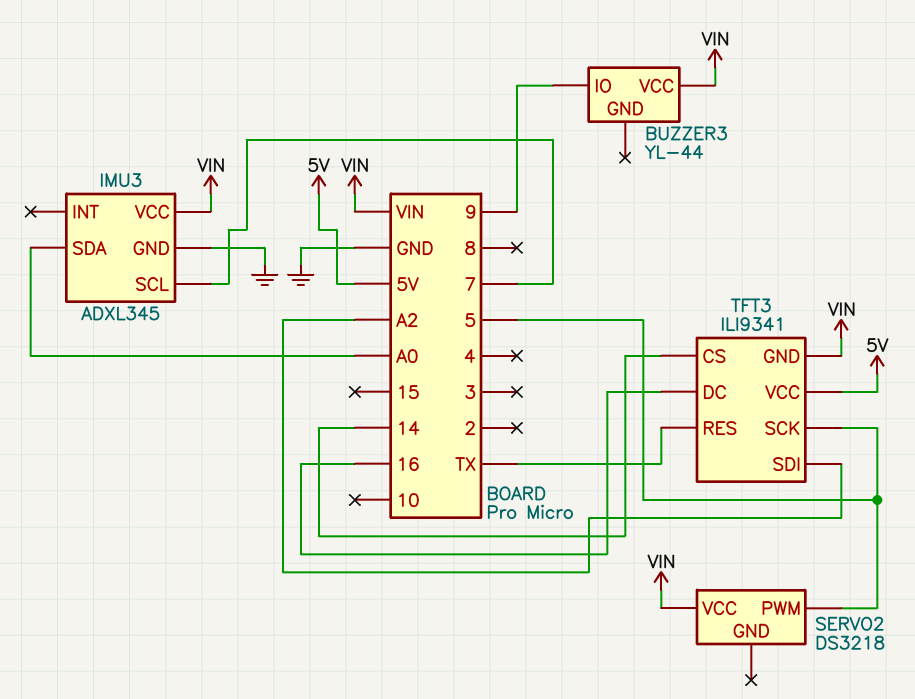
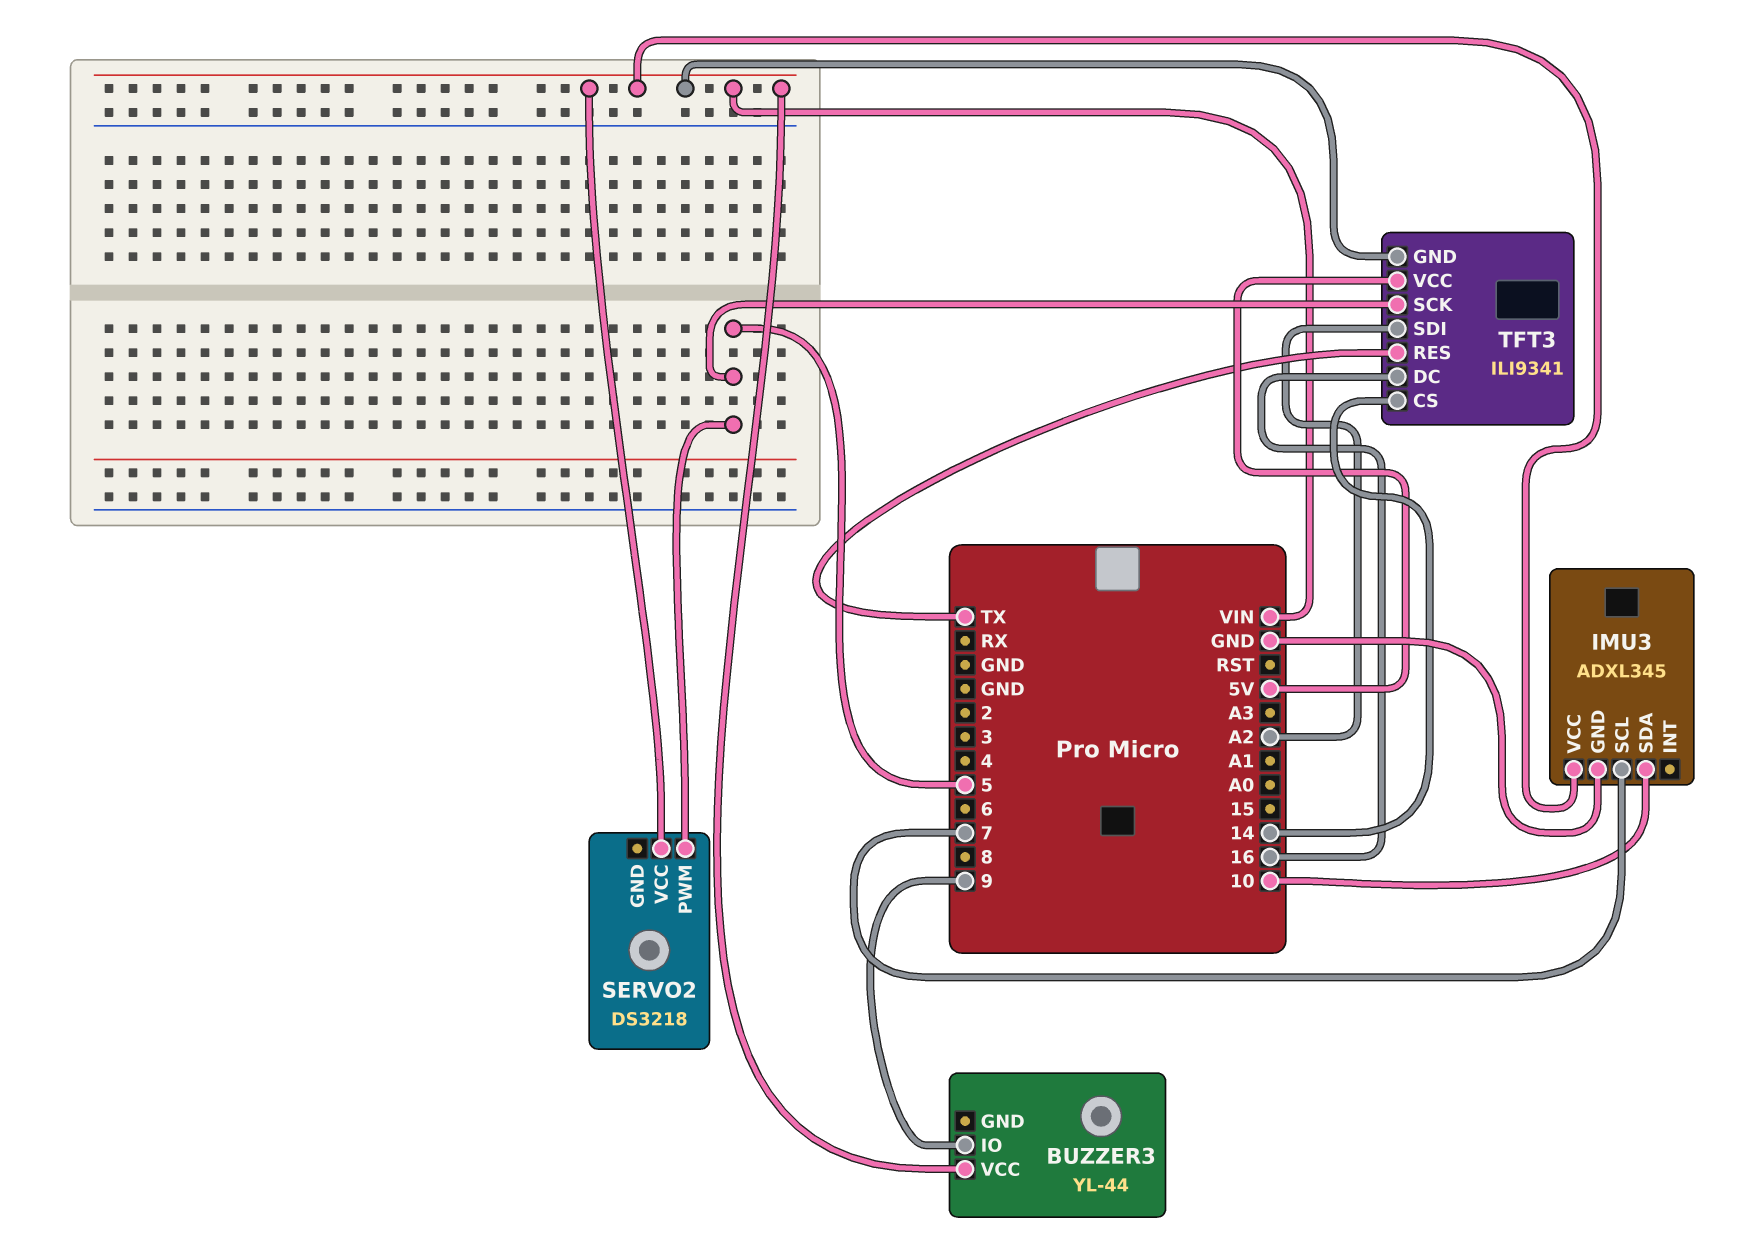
IMU3 pin SDA: A0 -> 10

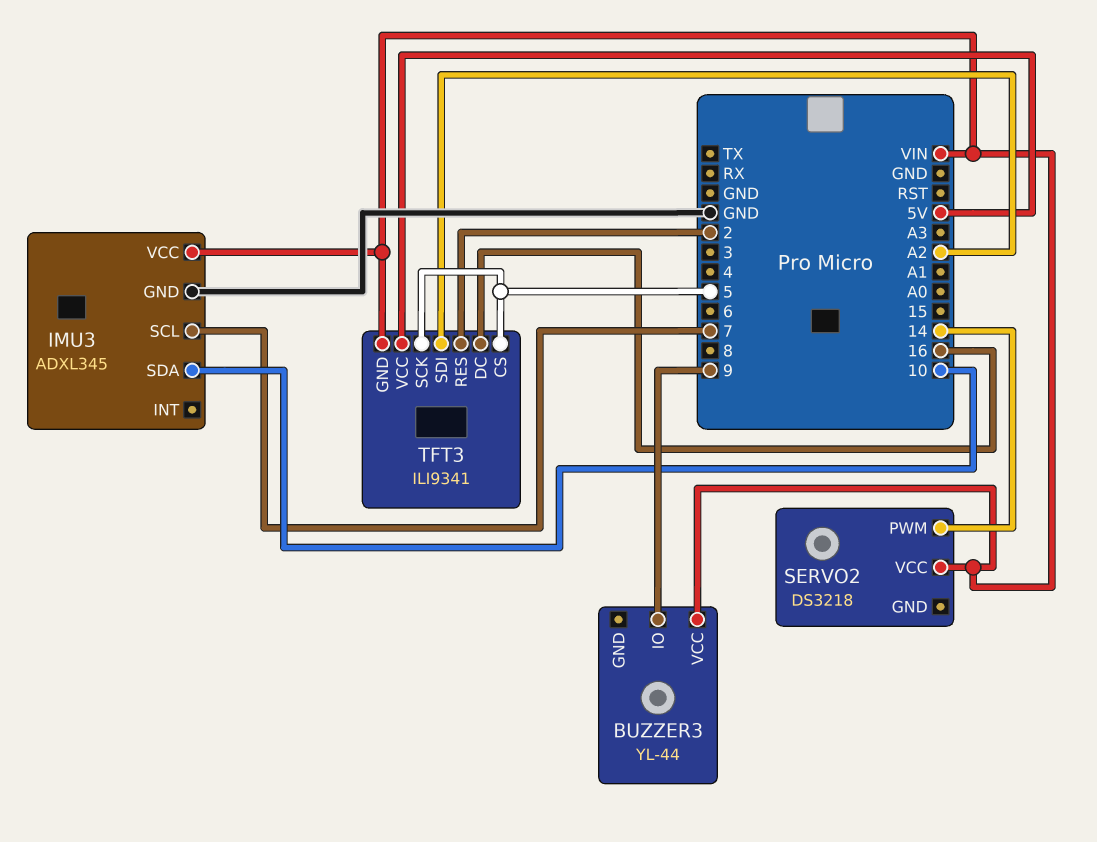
SERVO2 pin PWM: 5 -> 14
TFT3 pin CS: 14 -> 5
TFT3 pin RES: TX -> 2

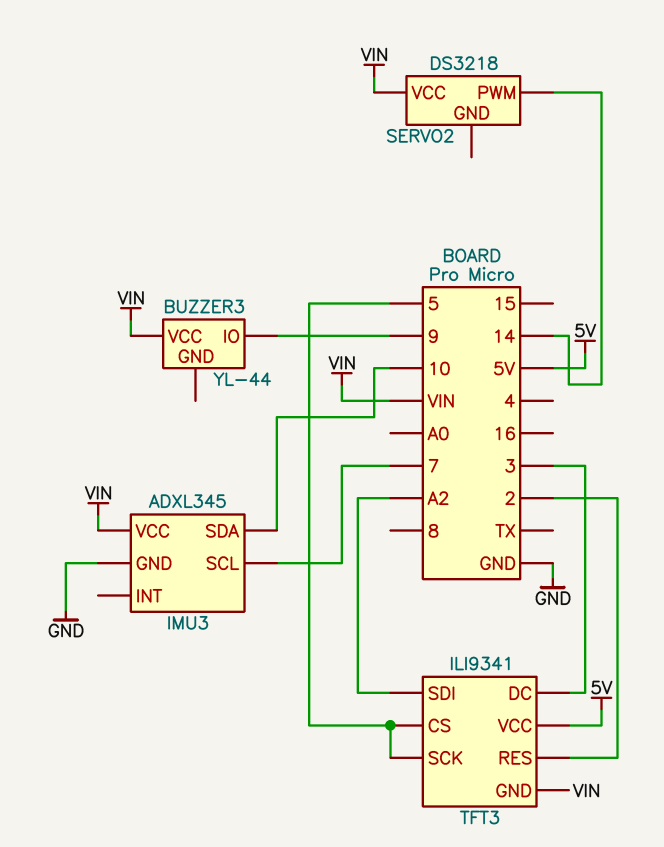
TFT3 pin DC: 16 -> 3

